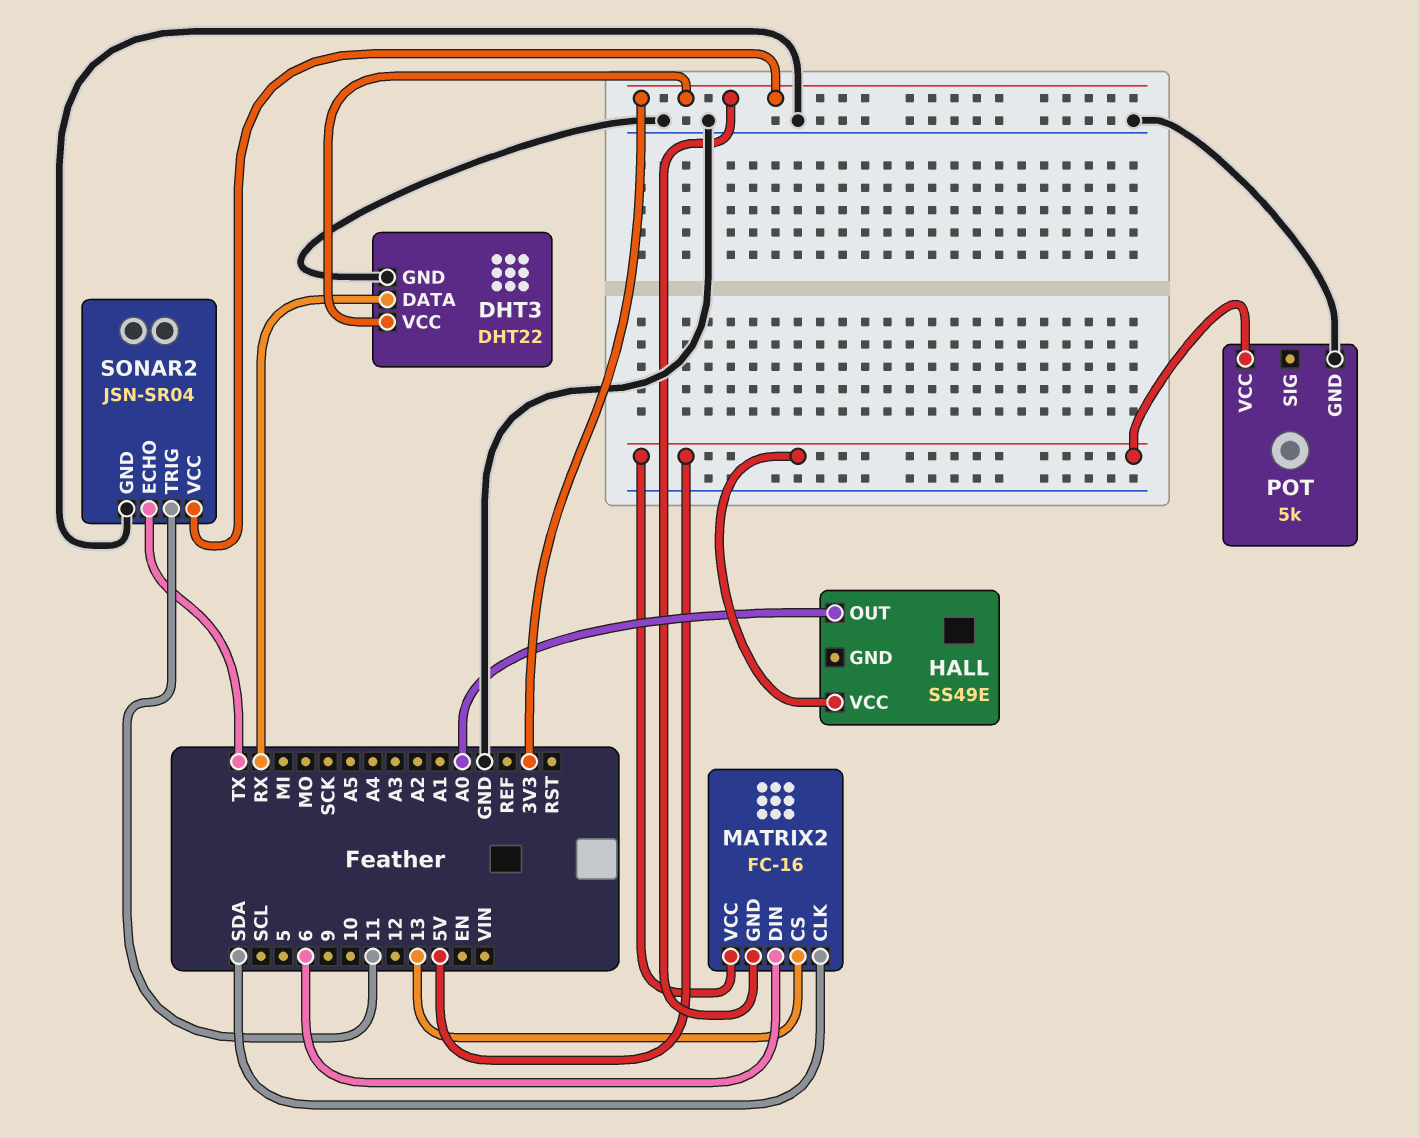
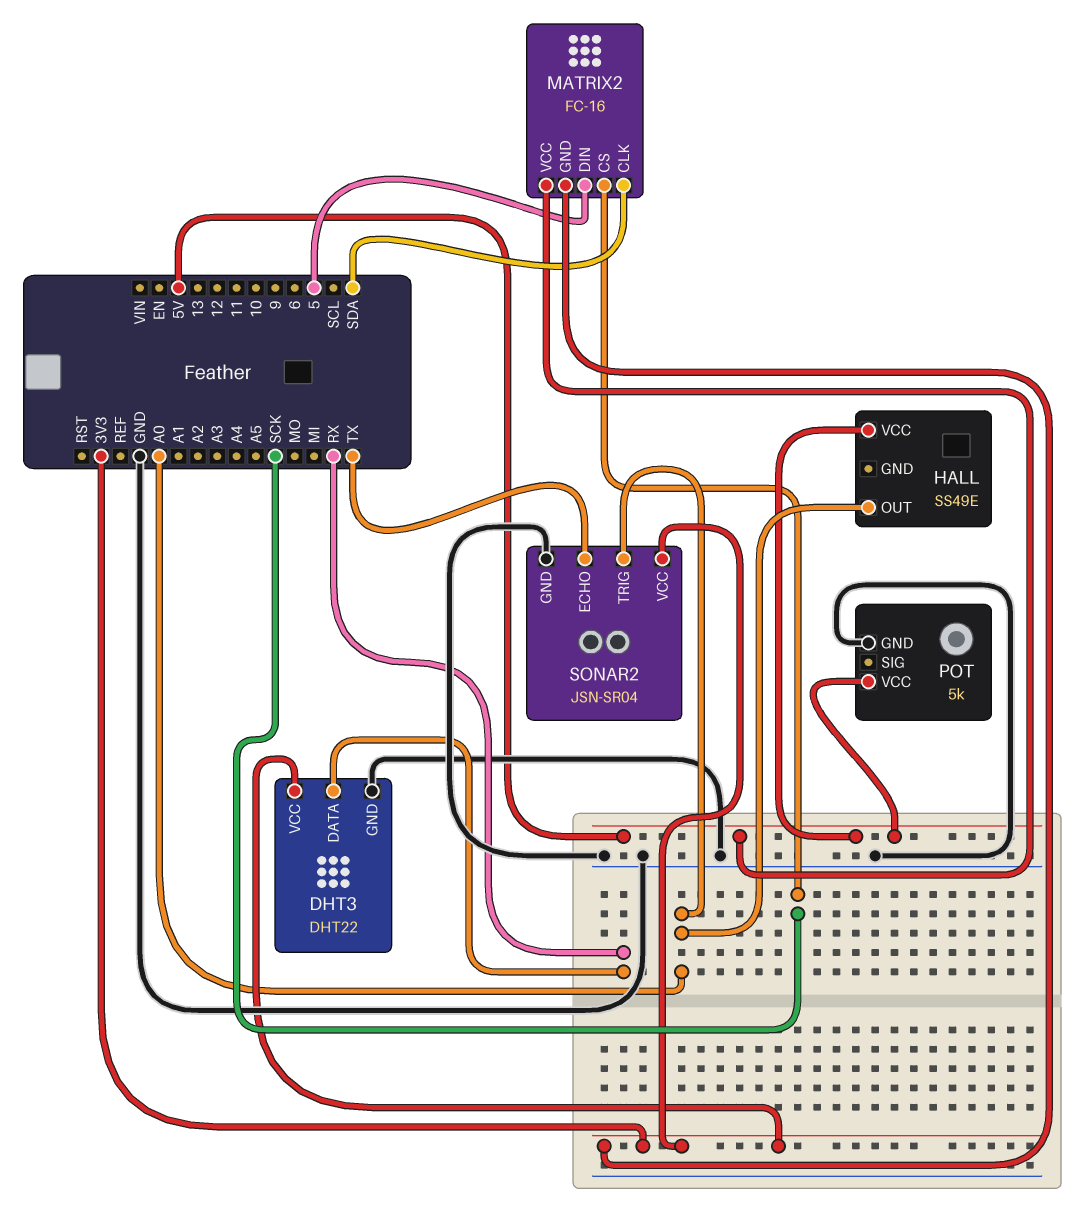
MATRIX2 pin CS: 13 -> SCK
MATRIX2 pin DIN: 6 -> 5
SONAR2 pin TRIG: 11 -> A0

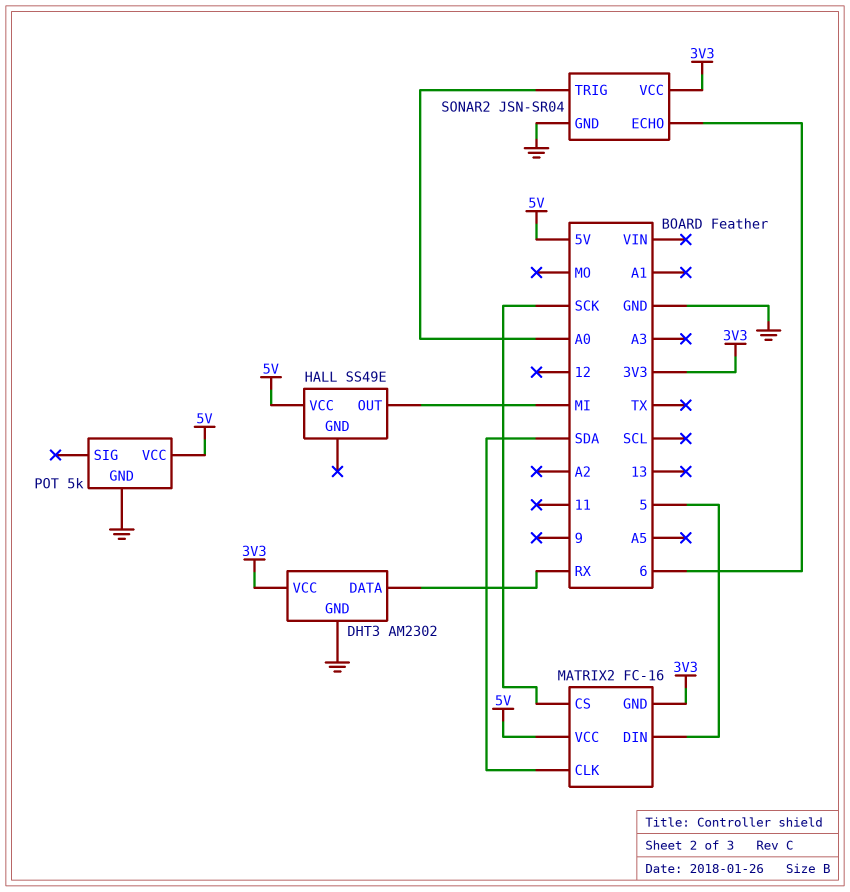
DHT3: DHT22 -> AM2302
HALL pin OUT: A0 -> MI
SONAR2 pin ECHO: TX -> 6

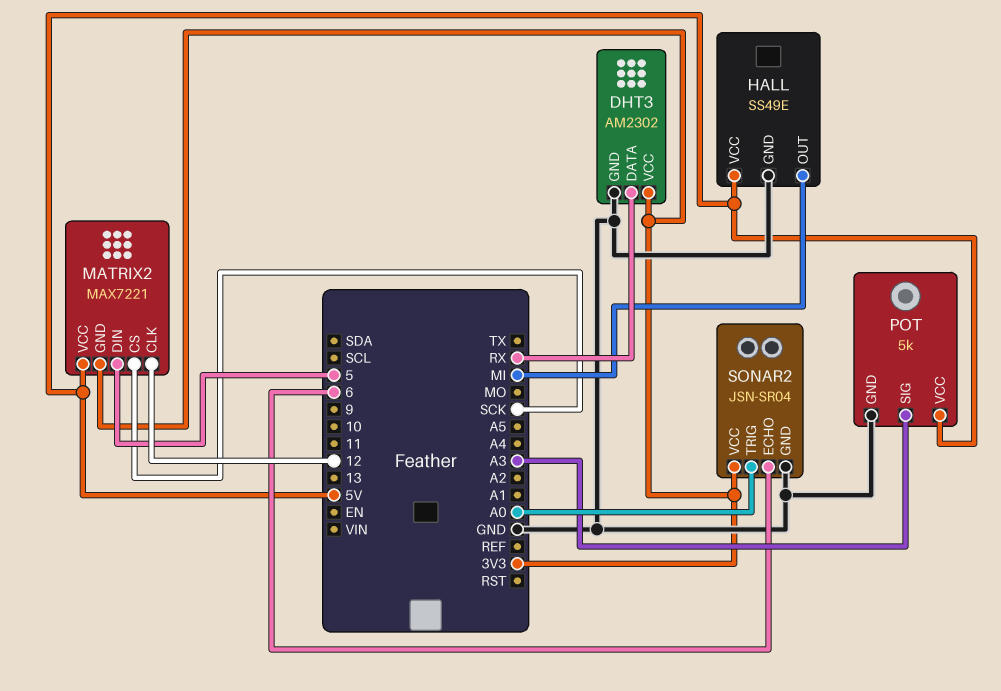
HALL pin GND: none -> GND
MATRIX2: FC-16 -> MAX7221
MATRIX2 pin CLK: SDA -> 12
POT pin SIG: none -> A3

